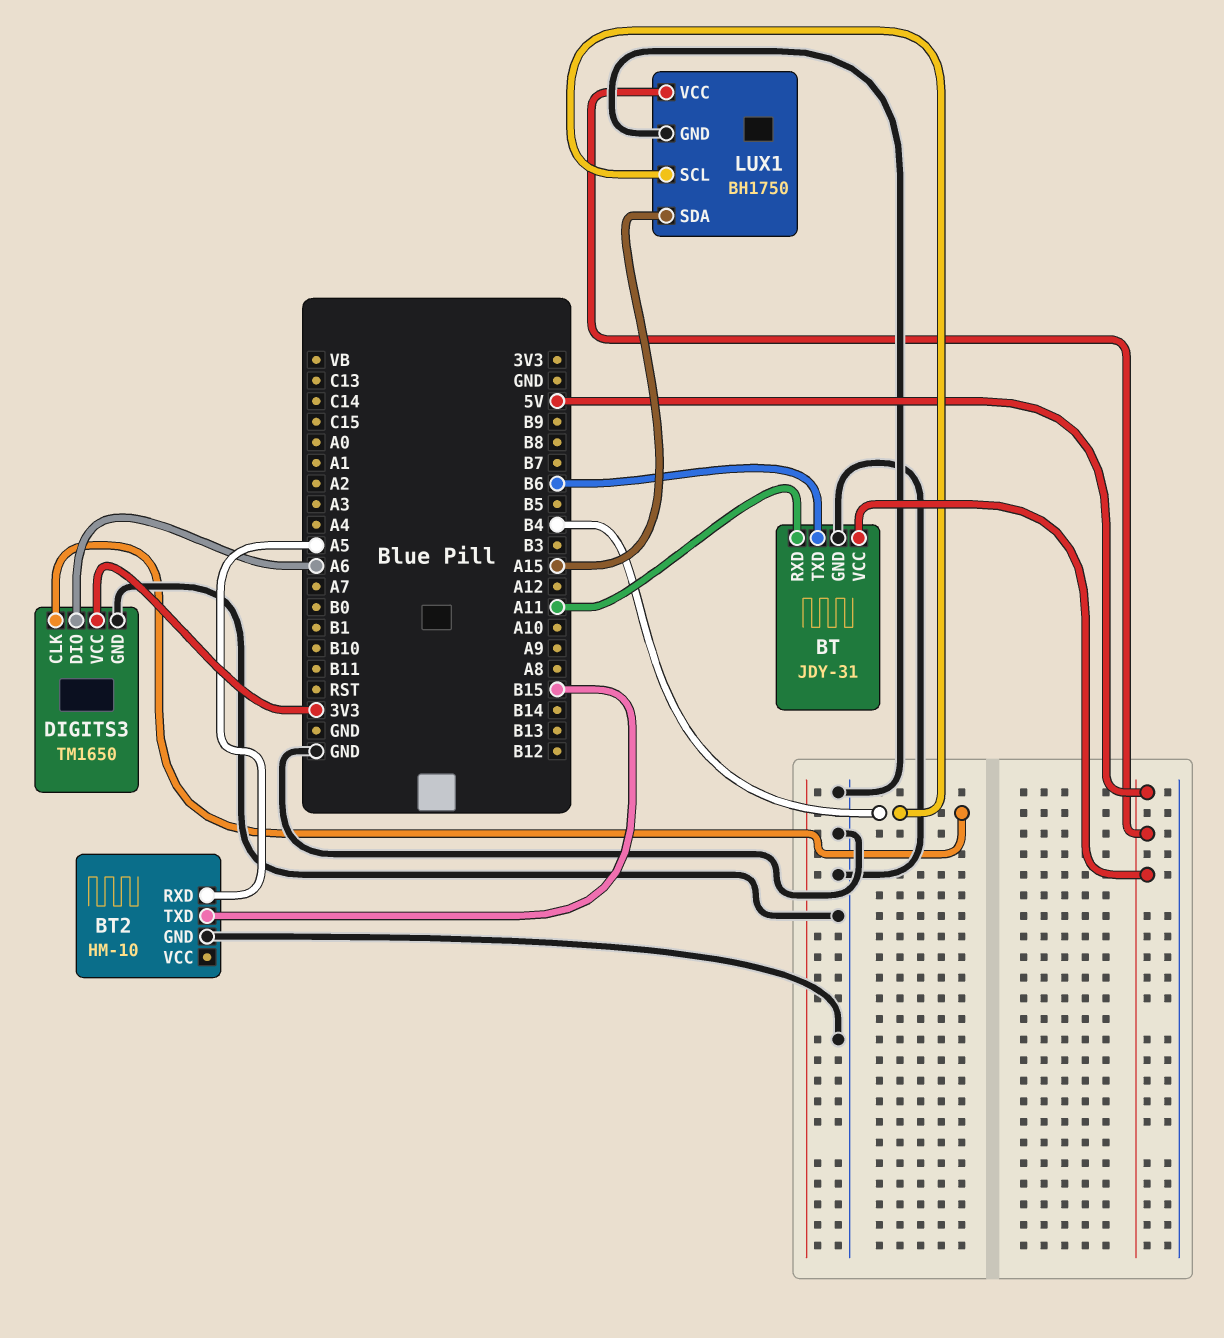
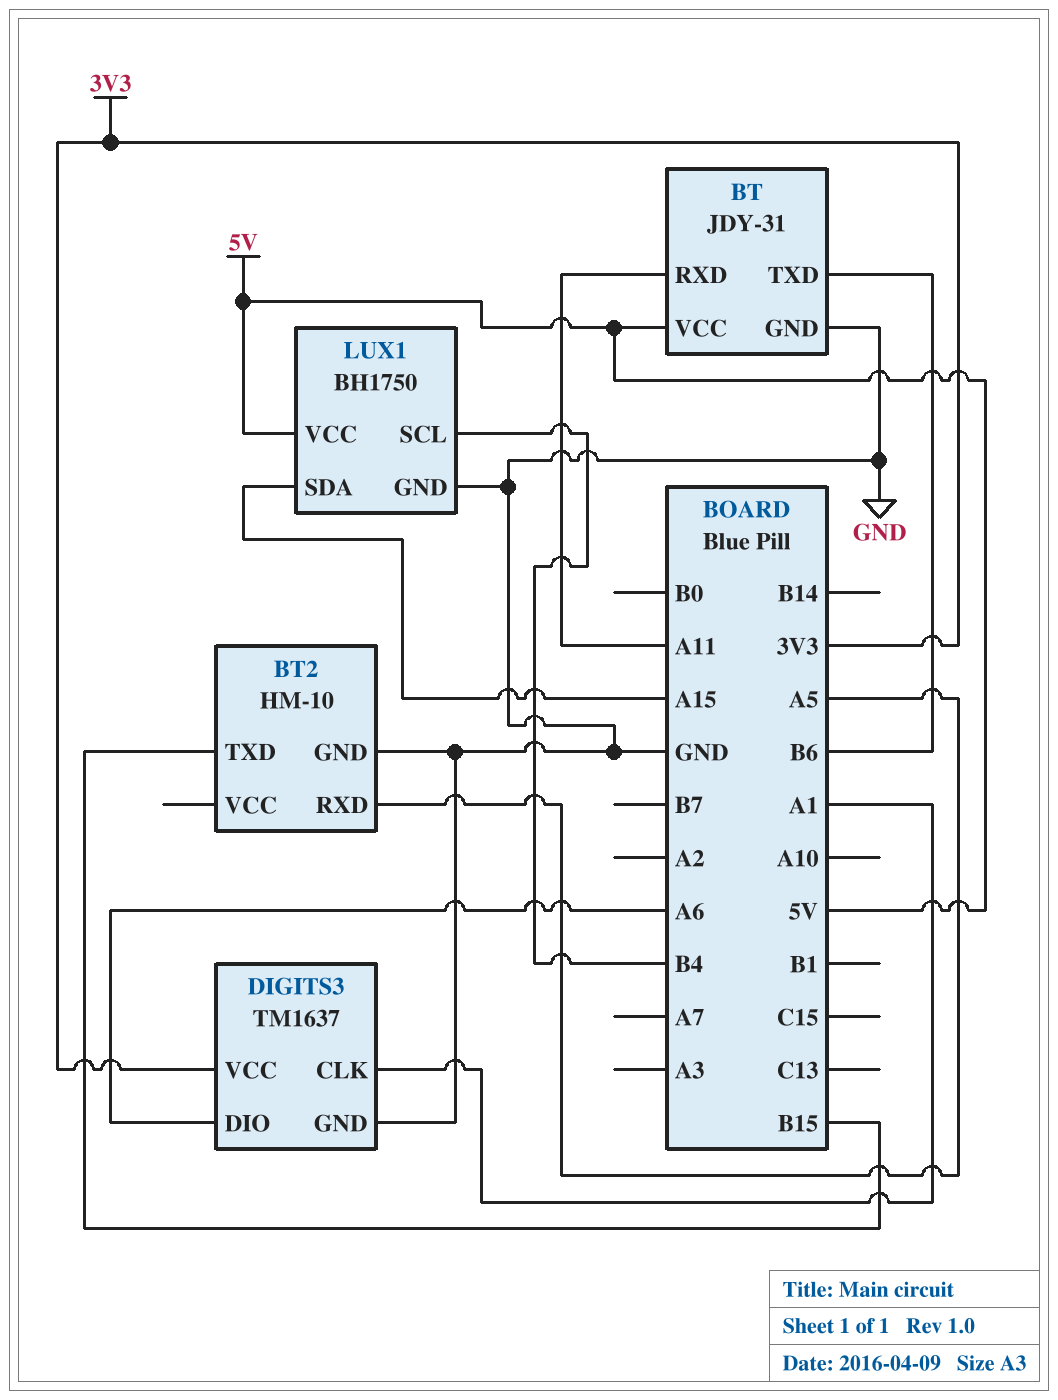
DIGITS3: TM1650 -> TM1637
DIGITS3 pin CLK: B4 -> A1

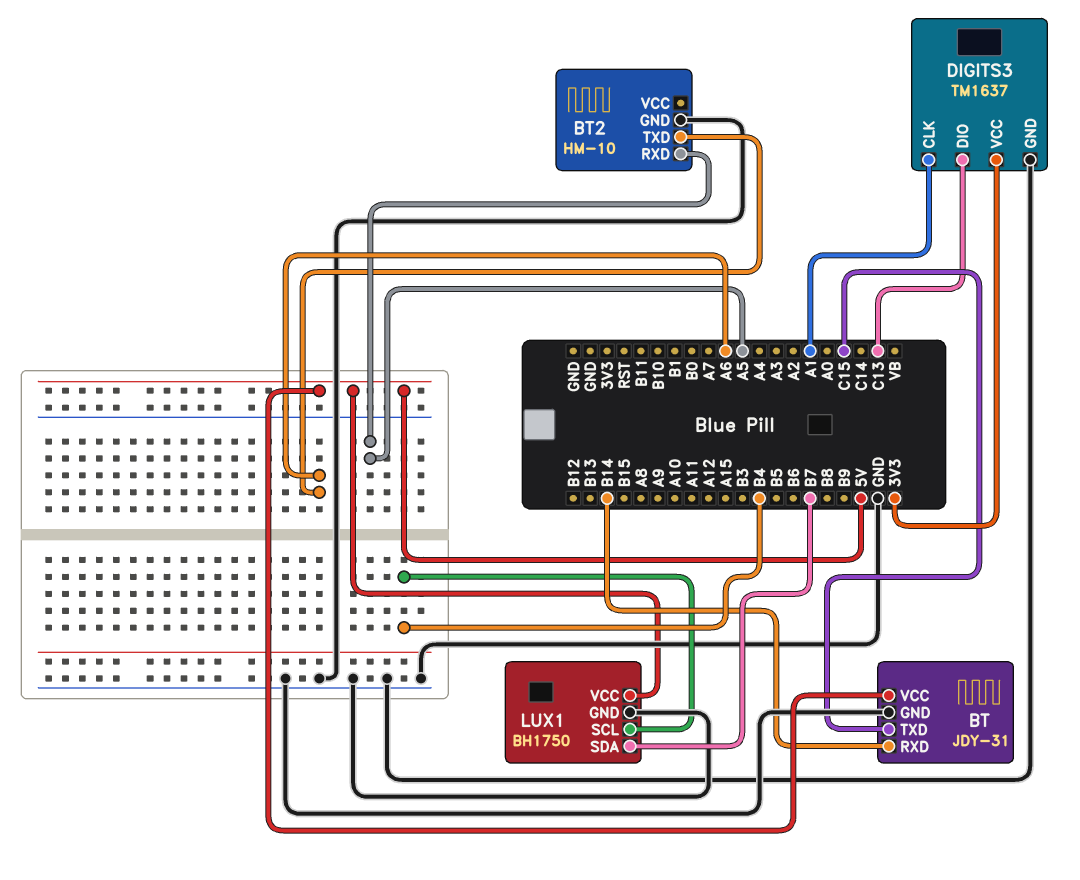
BT pin RXD: A11 -> B14
BT pin TXD: B6 -> C15
BT2 pin TXD: B15 -> A6
DIGITS3 pin DIO: A6 -> C13
LUX1 pin SDA: A15 -> B7

